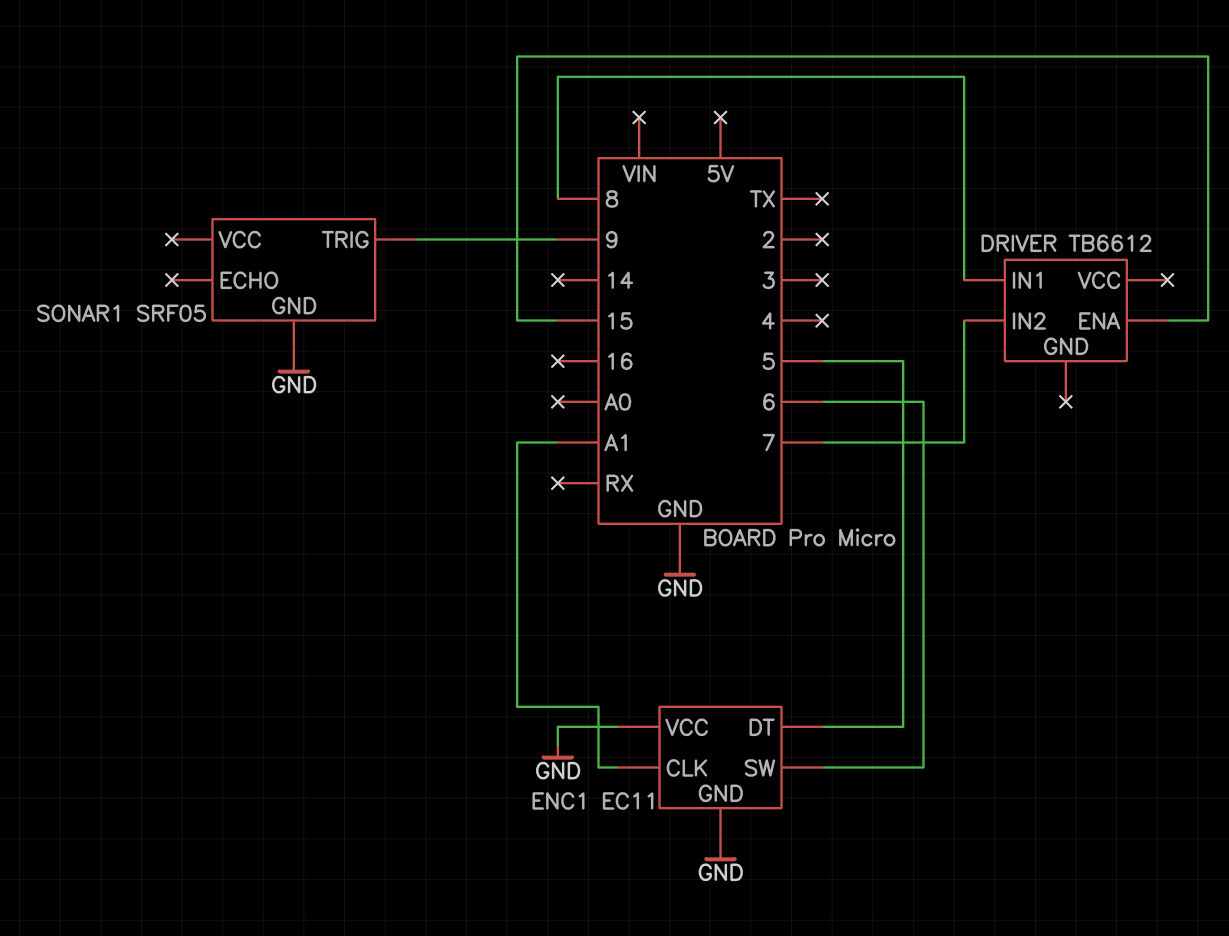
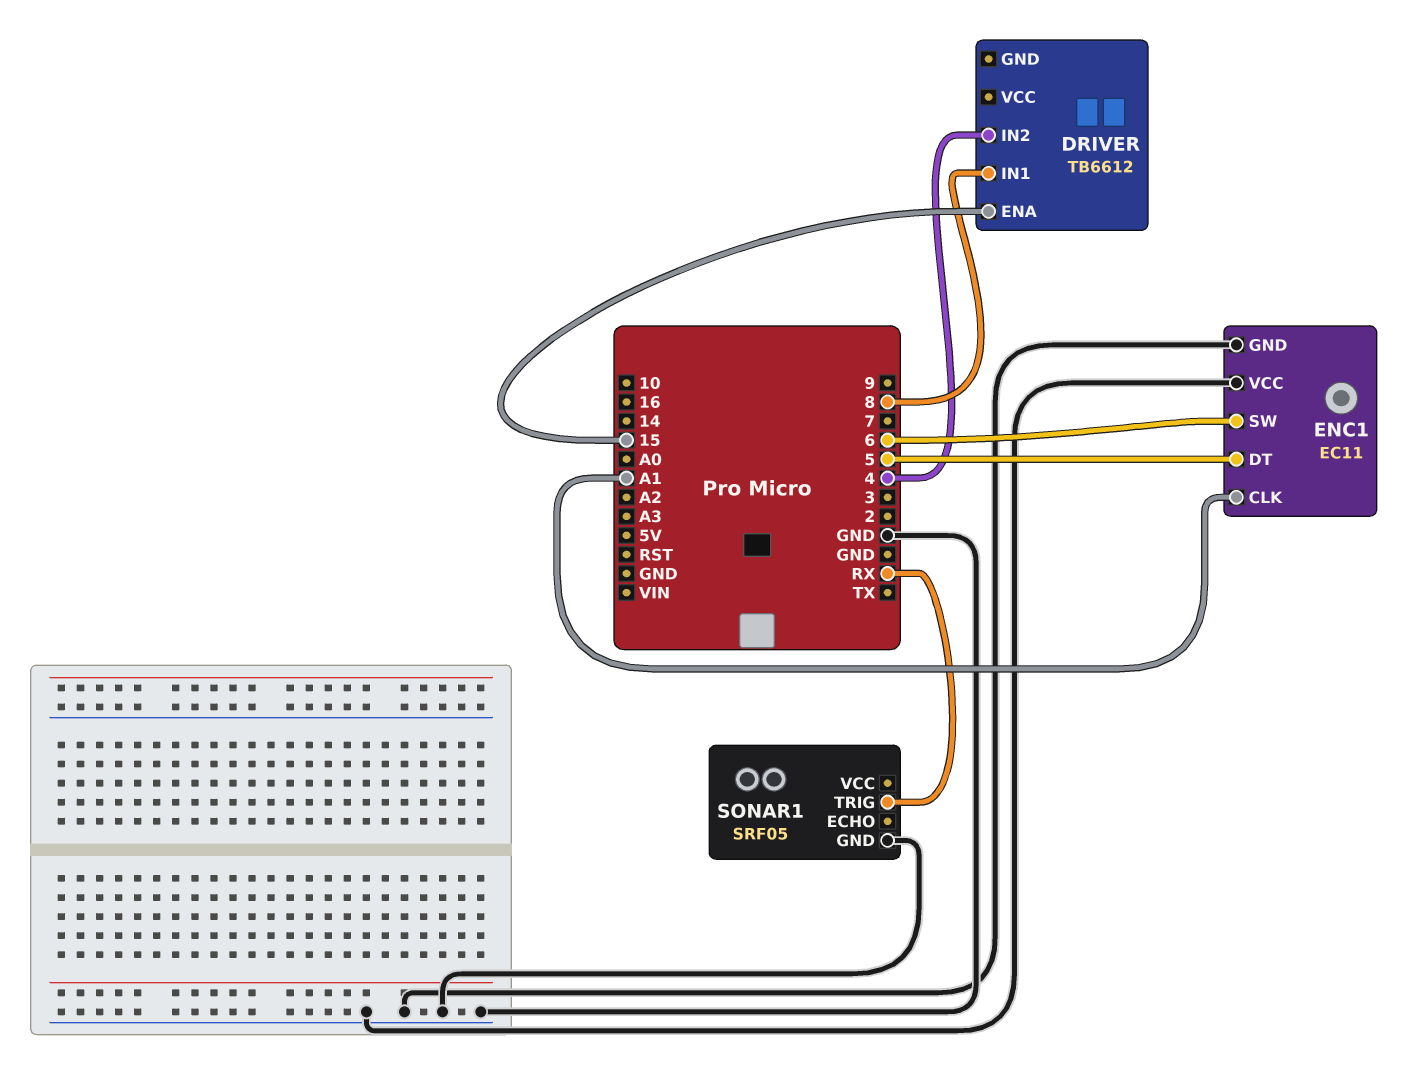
DRIVER pin IN2: 7 -> 4
SONAR1 pin TRIG: 9 -> RX

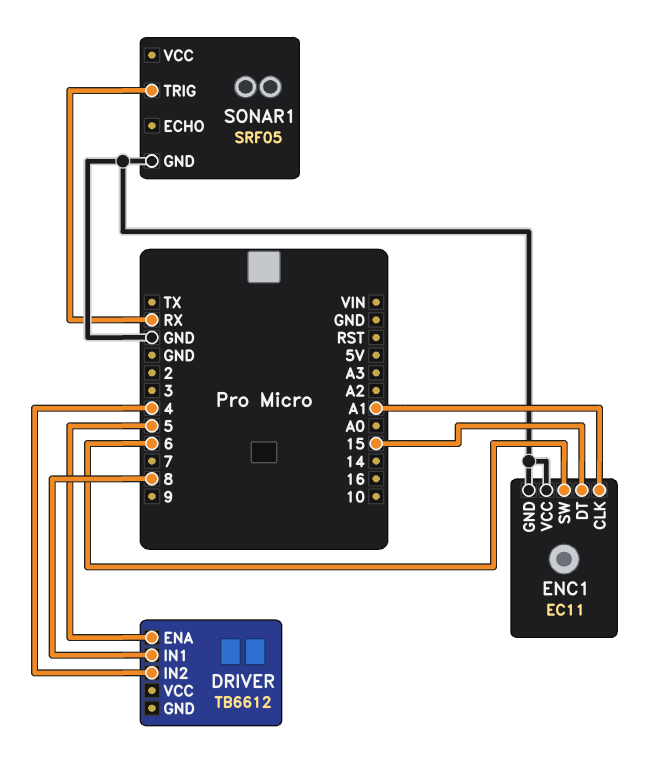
DRIVER pin ENA: 15 -> 5
ENC1 pin DT: 5 -> 15

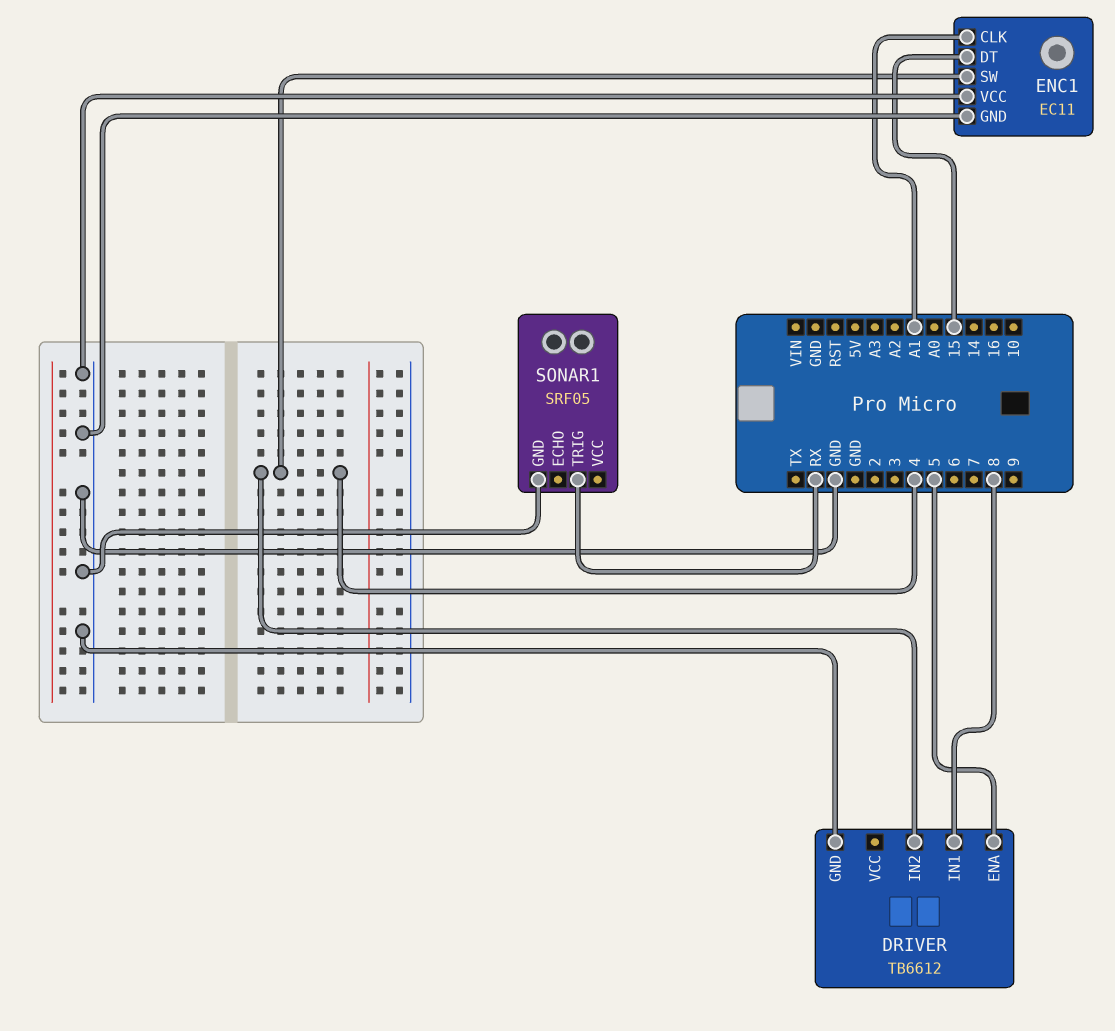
DRIVER pin GND: none -> GND
ENC1 pin SW: 6 -> 4

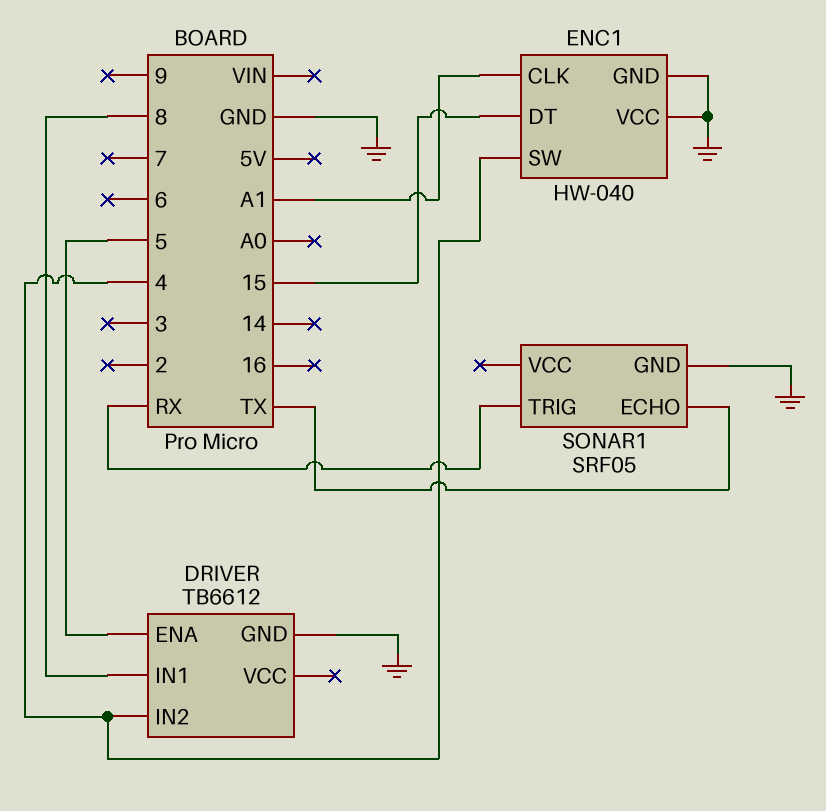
ENC1: EC11 -> HW-040
SONAR1 pin ECHO: none -> TX

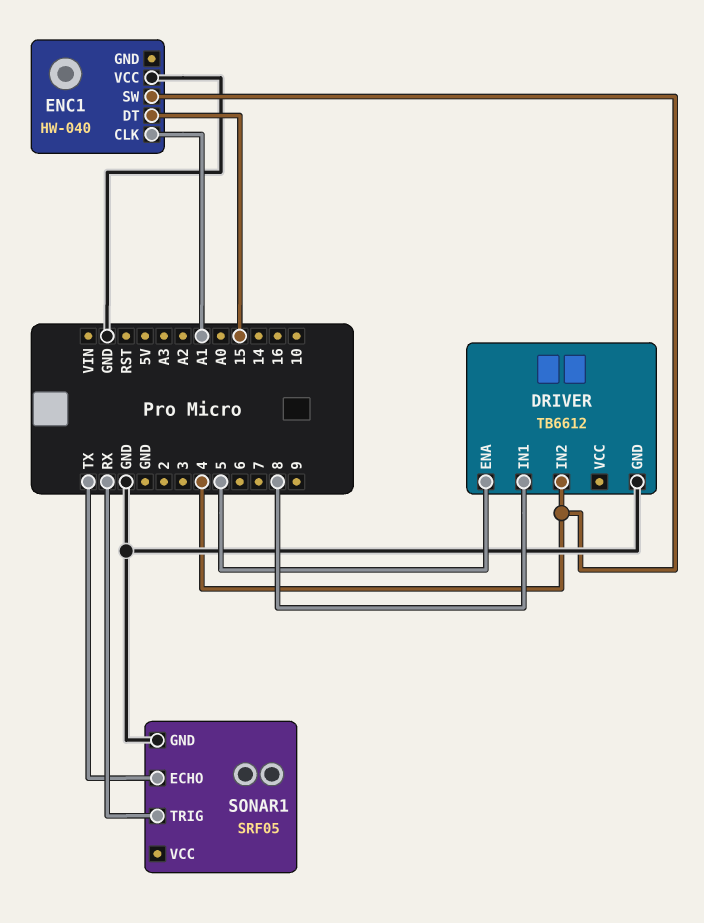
ENC1 pin GND: GND -> none

